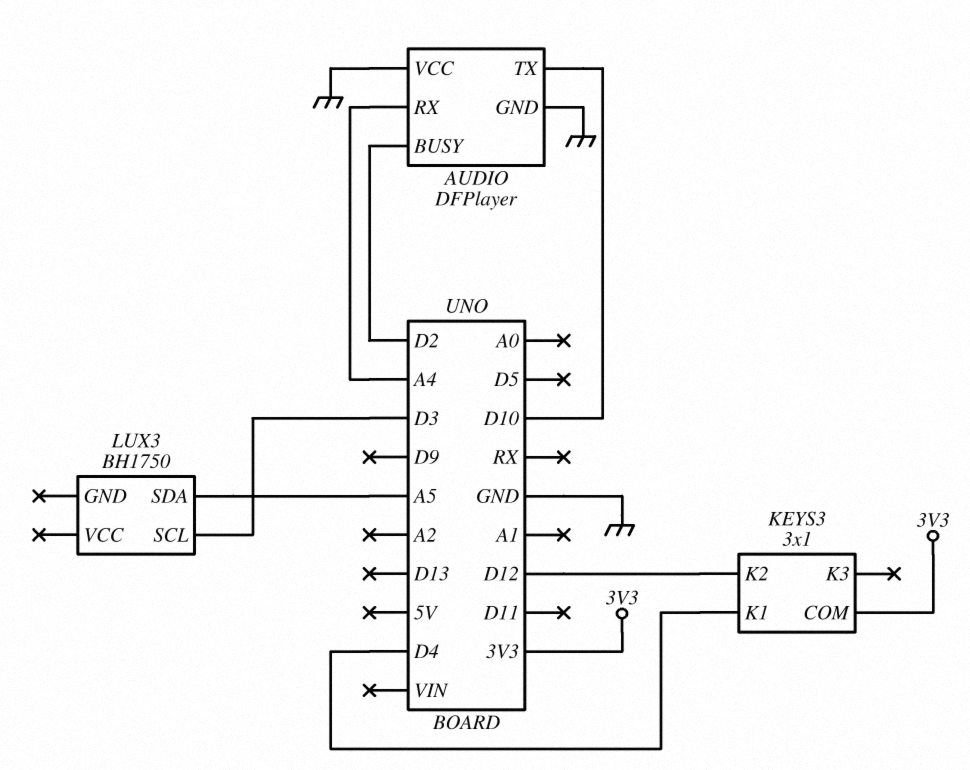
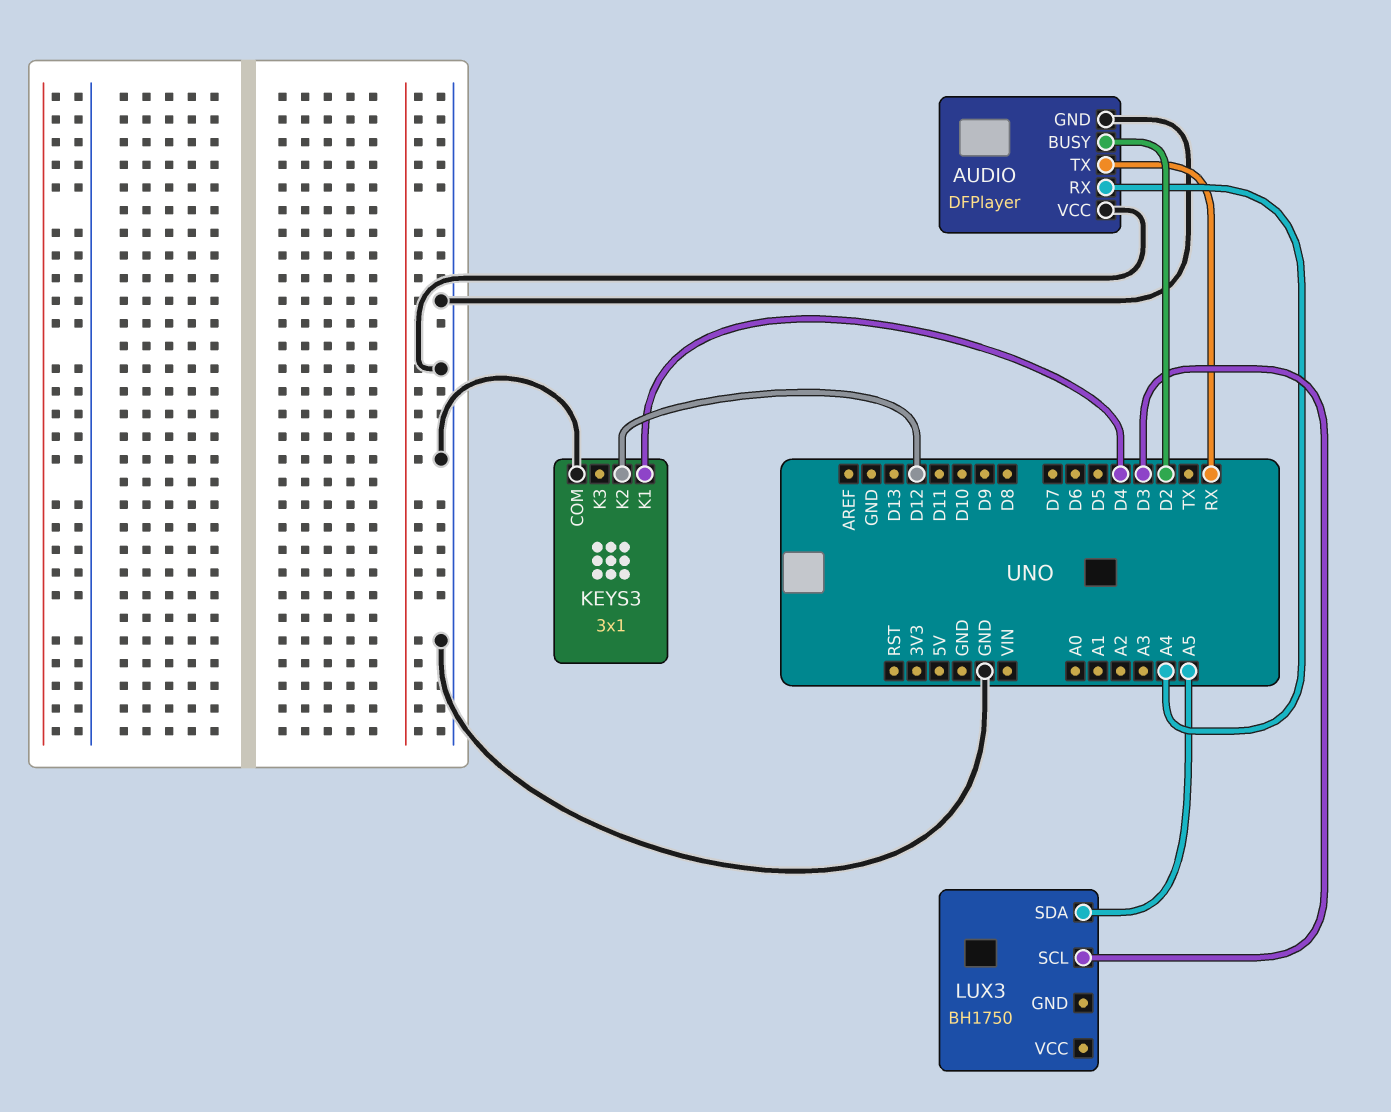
AUDIO pin TX: D10 -> RX
KEYS3 pin COM: 3V3 -> GND

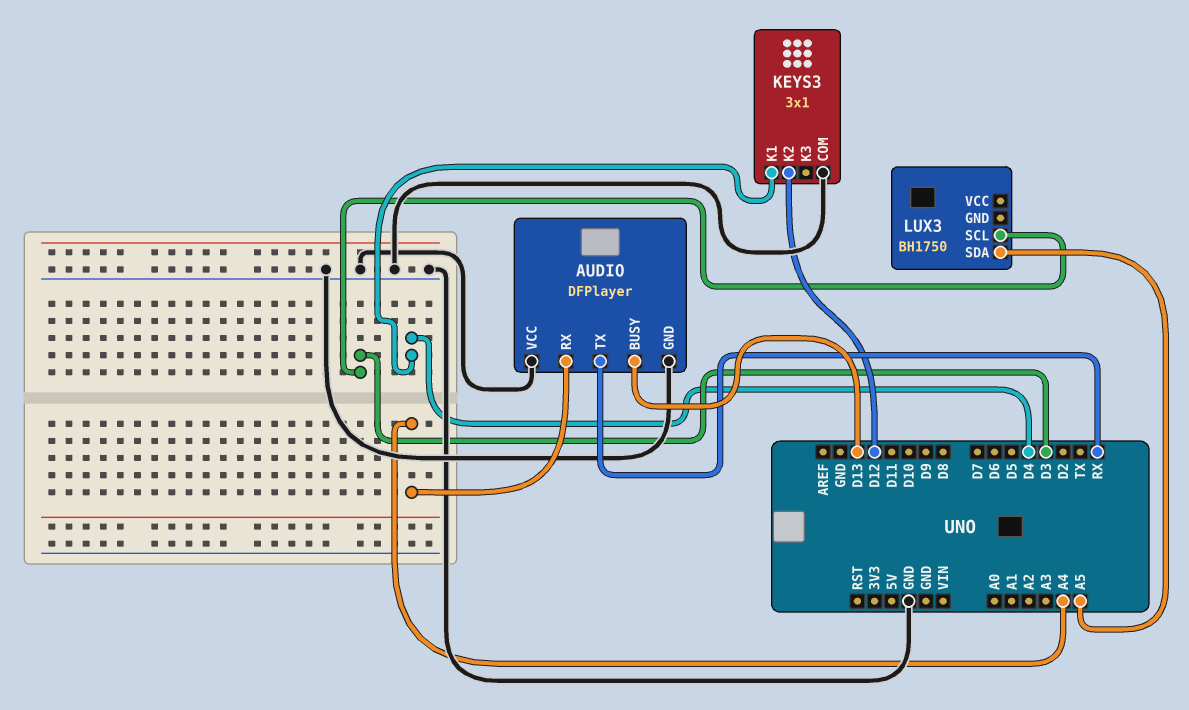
AUDIO pin BUSY: D2 -> D13

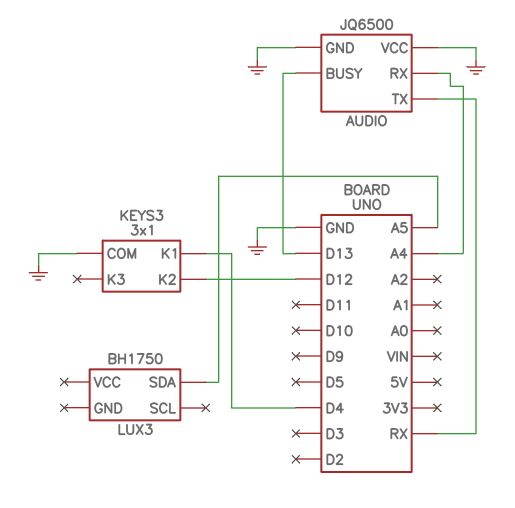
AUDIO: DFPlayer -> JQ6500
LUX3 pin SCL: D3 -> none

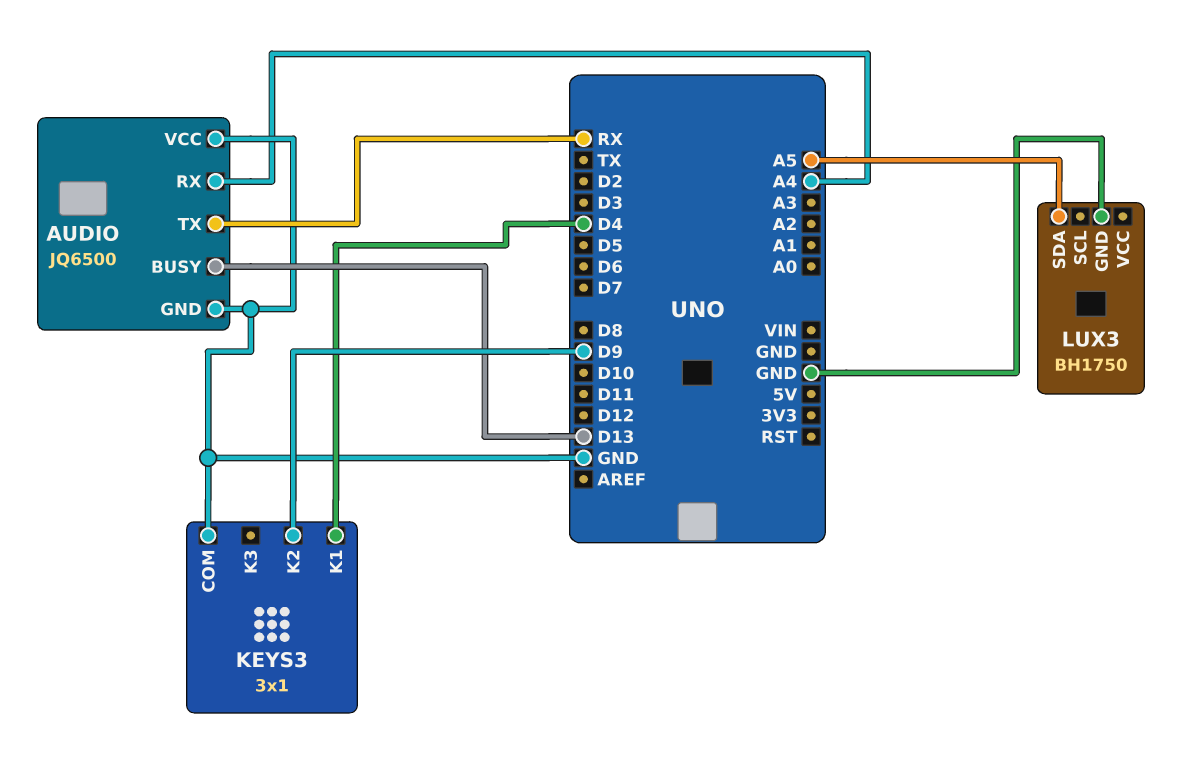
KEYS3 pin K2: D12 -> D9
LUX3 pin GND: none -> GND

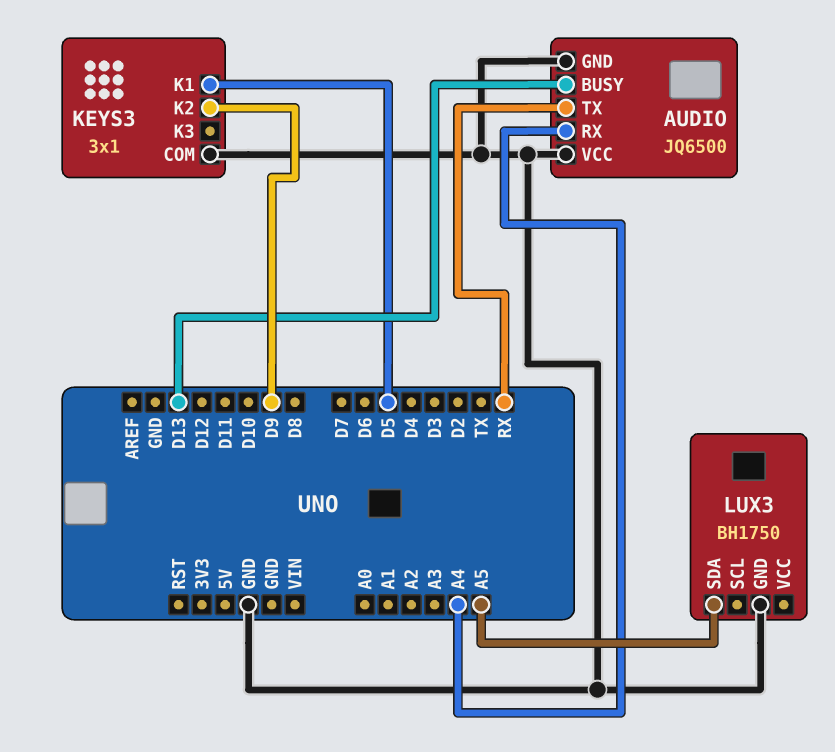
KEYS3 pin K1: D4 -> D5

